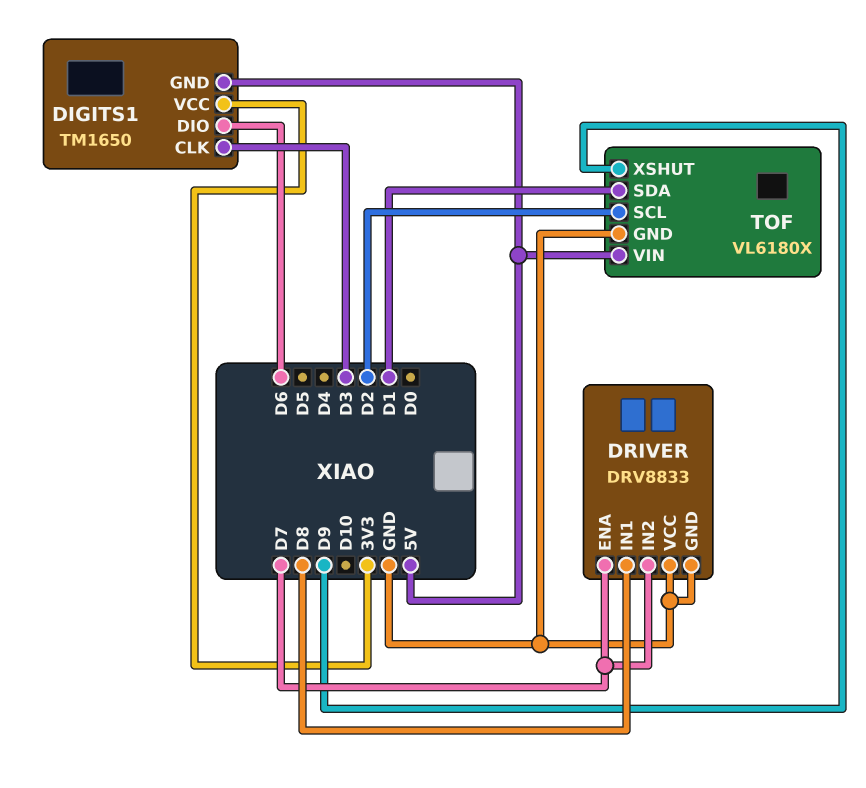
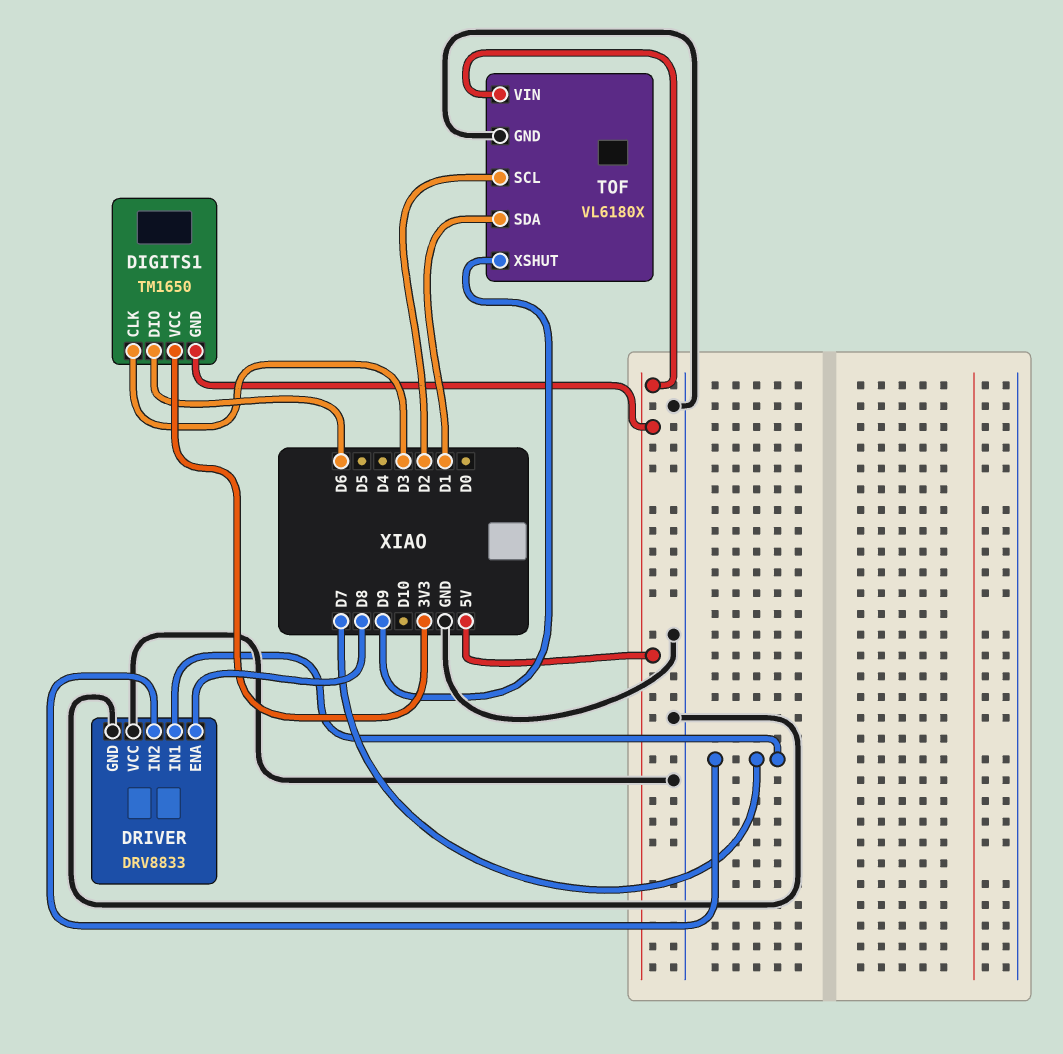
DRIVER pin ENA: D7 -> D8
DRIVER pin IN1: D8 -> D7

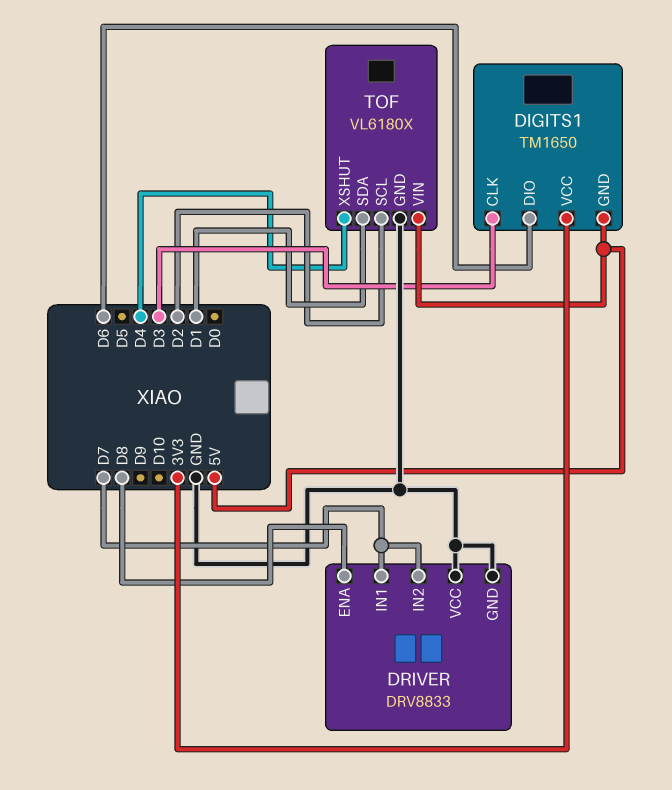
TOF pin XSHUT: D9 -> D4

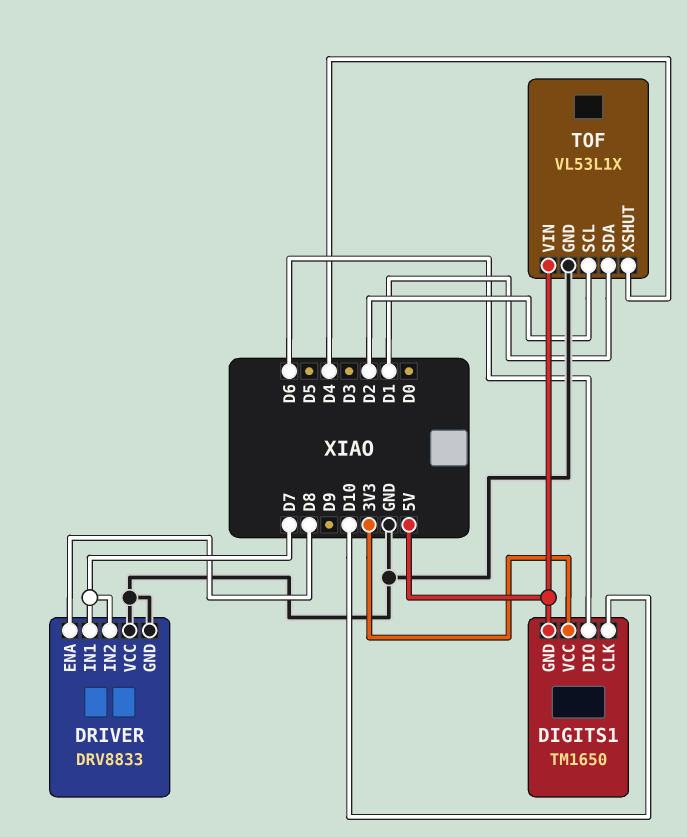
DIGITS1 pin CLK: D3 -> D10
TOF: VL6180X -> VL53L1X

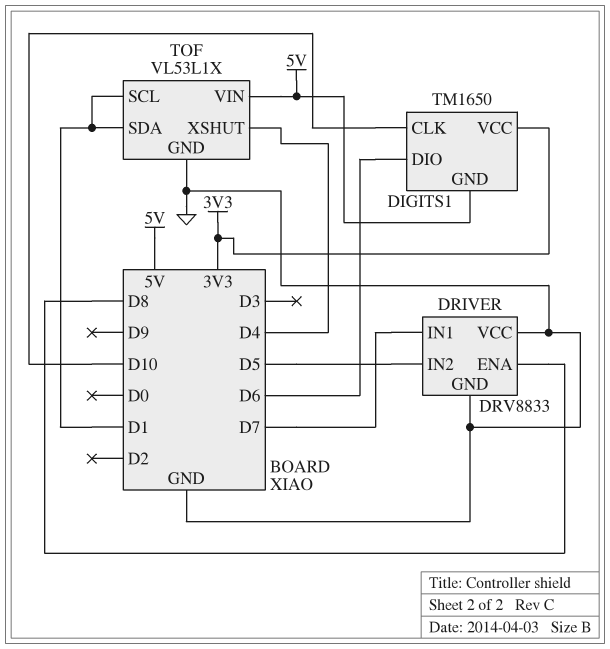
DRIVER pin IN2: D7 -> D5
TOF pin SCL: D2 -> D1

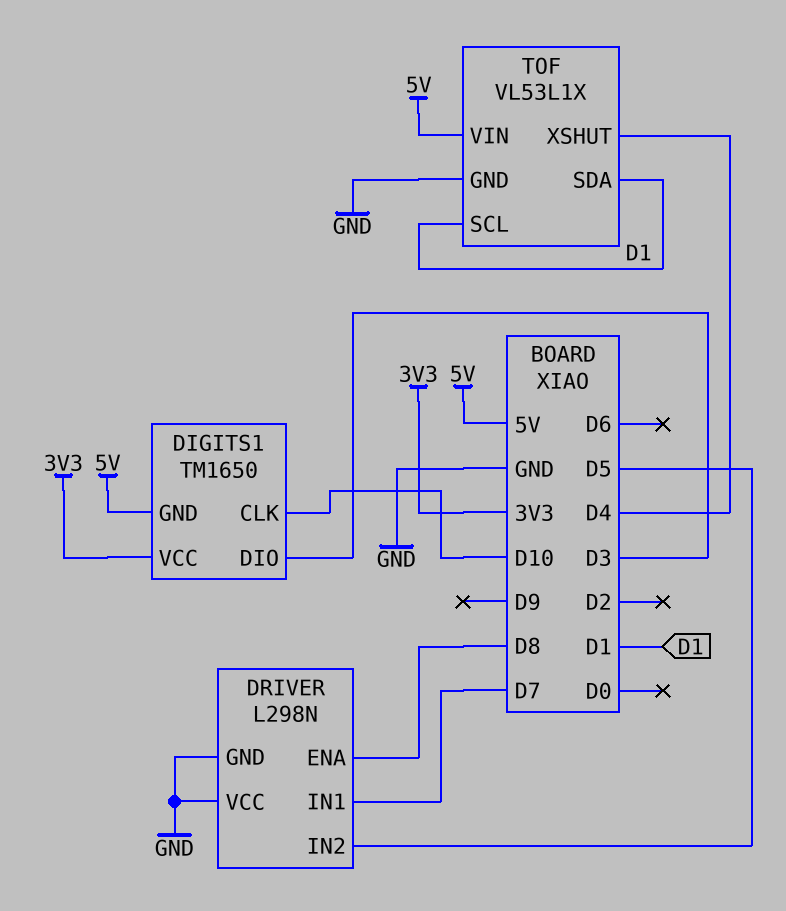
DIGITS1 pin DIO: D6 -> D3
DRIVER: DRV8833 -> L298N

